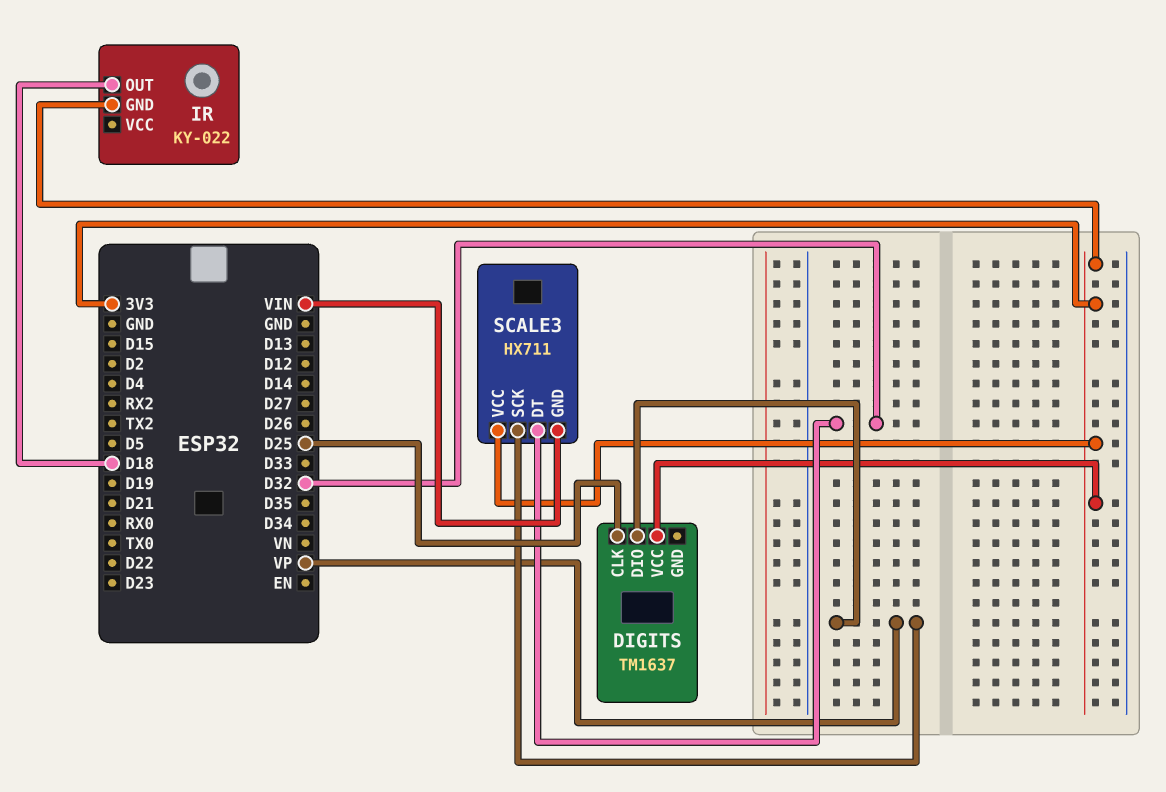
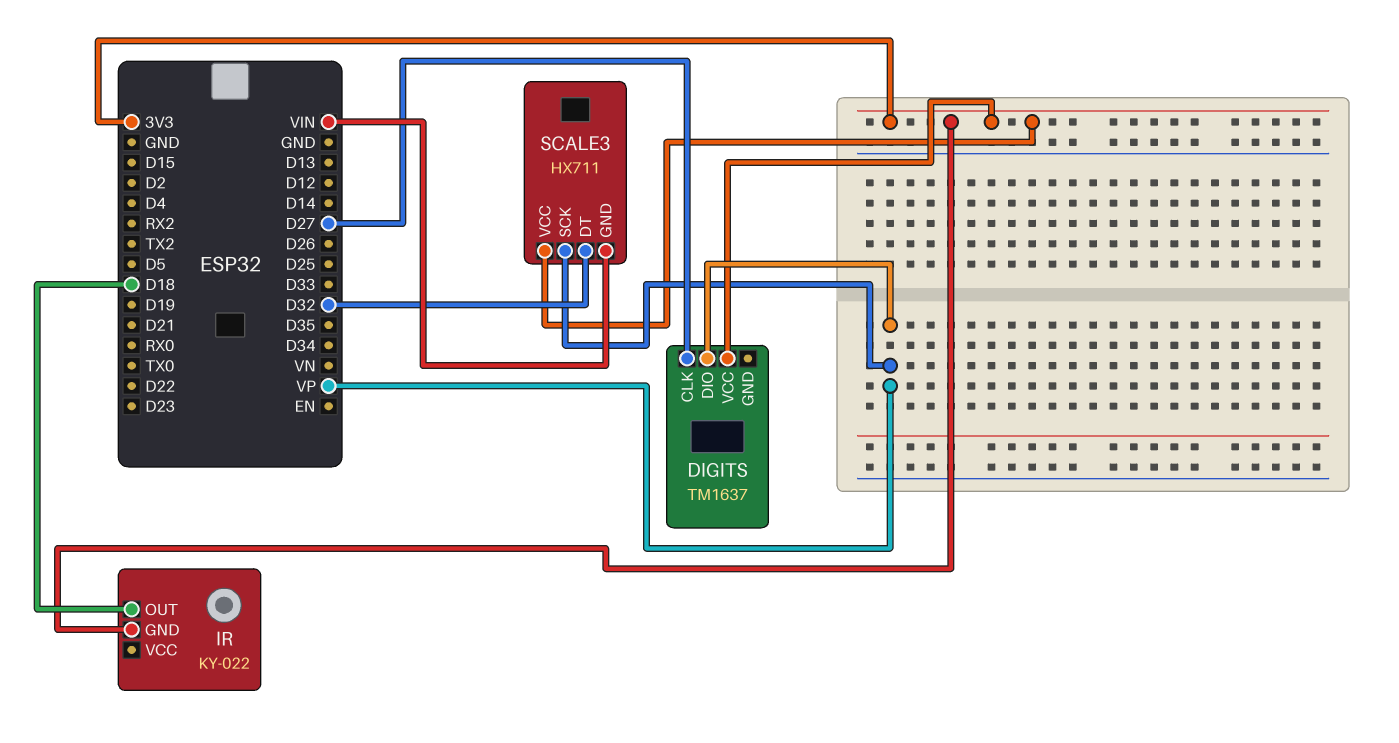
DIGITS pin CLK: D25 -> D27

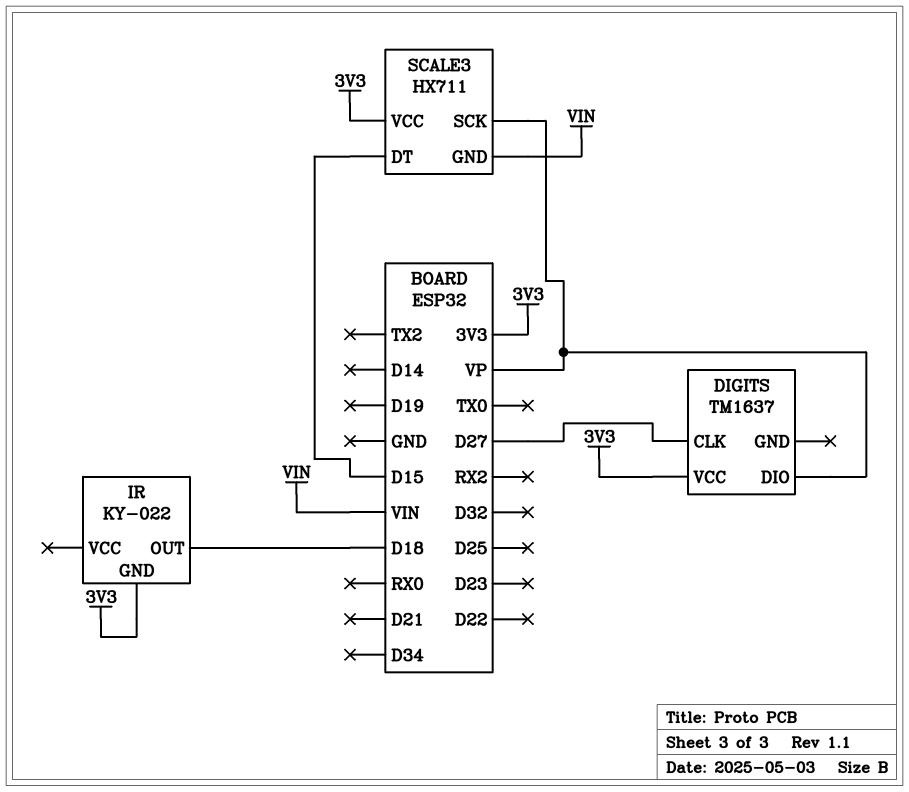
SCALE3 pin DT: D32 -> D15

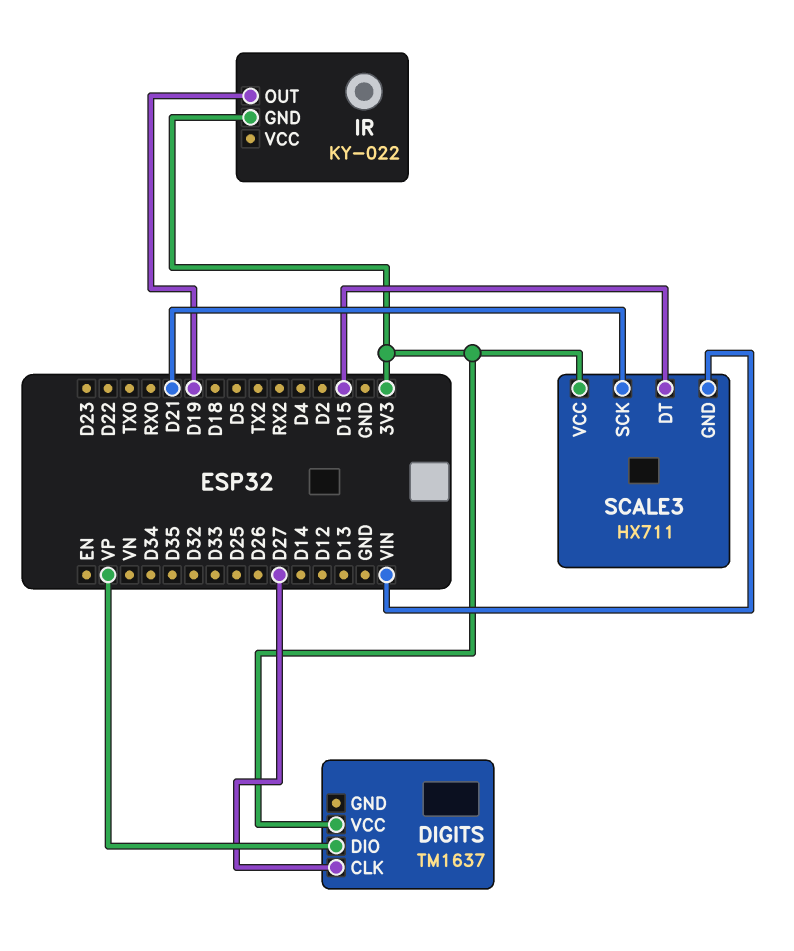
IR pin OUT: D18 -> D19
SCALE3 pin SCK: VP -> D21

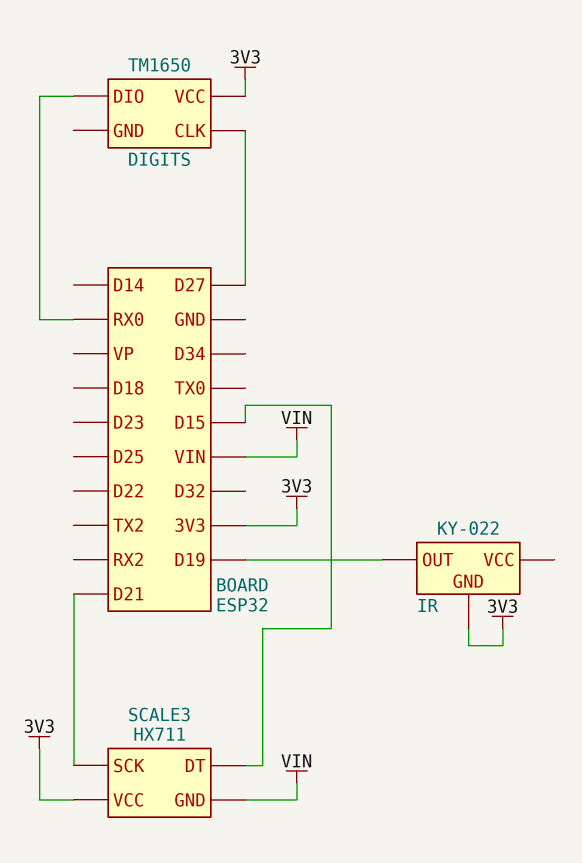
DIGITS: TM1637 -> TM1650
DIGITS pin DIO: VP -> RX0

